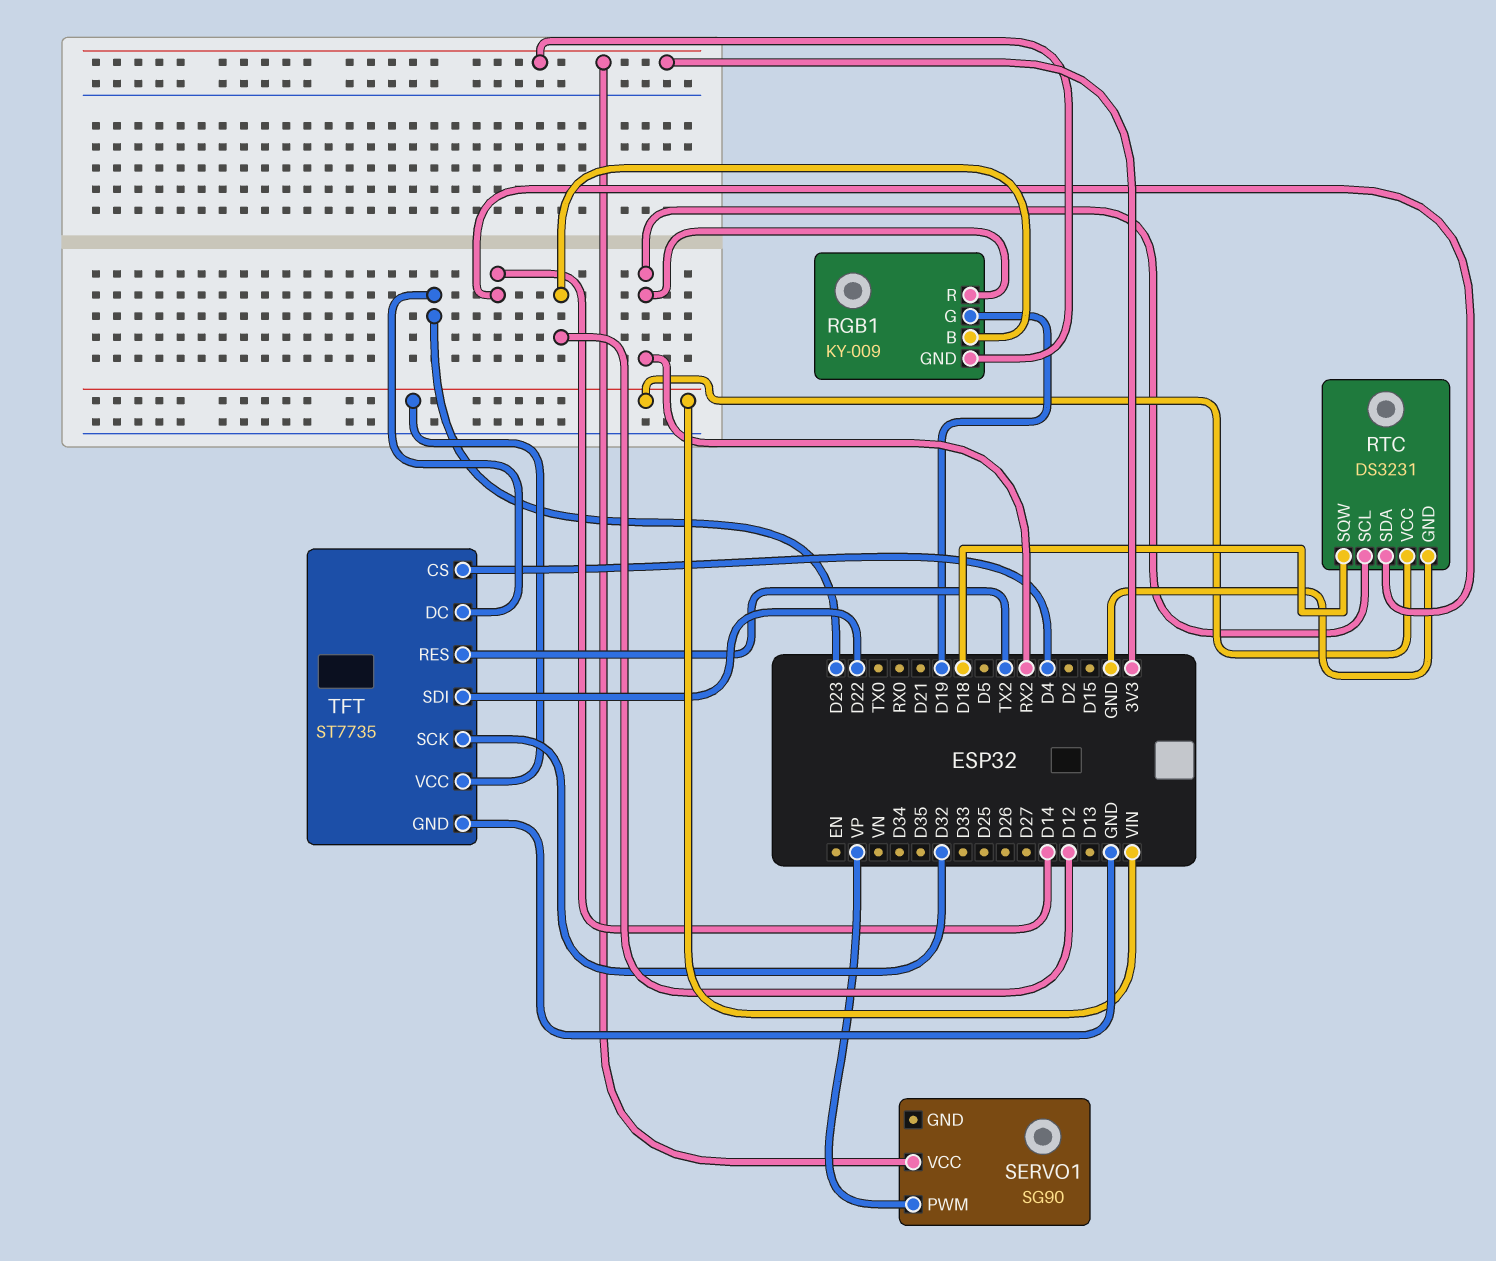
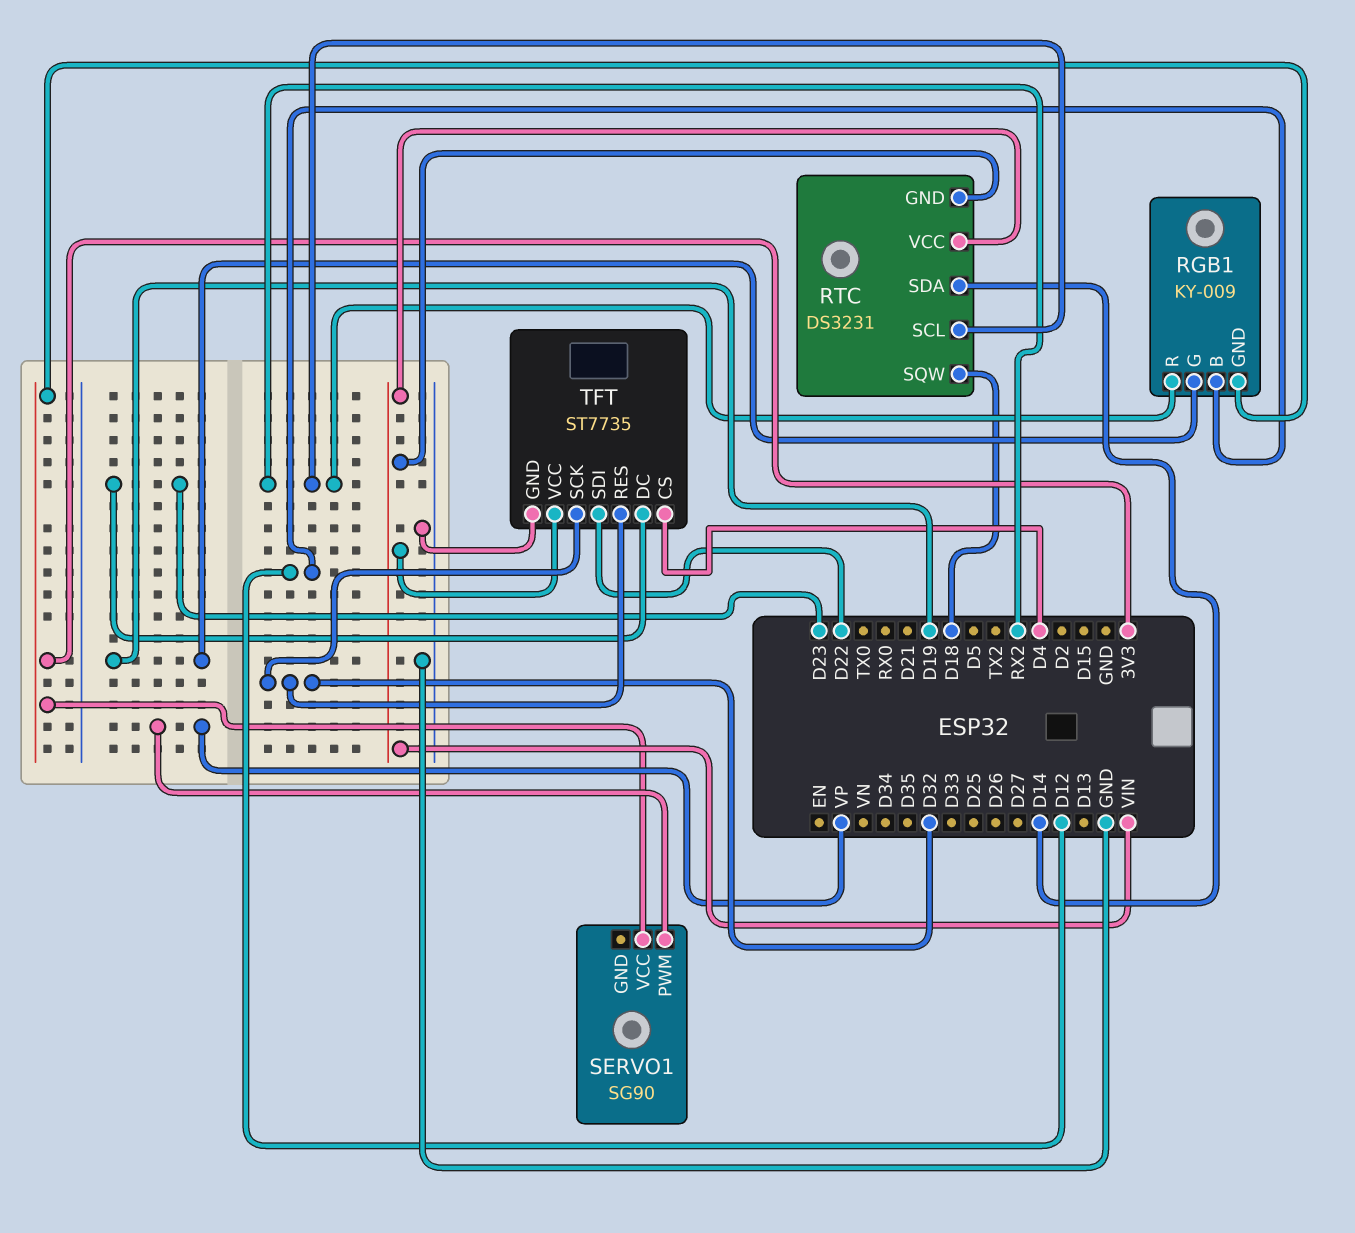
RTC pin GND: GND -> VIN
TFT pin RES: TX2 -> D32

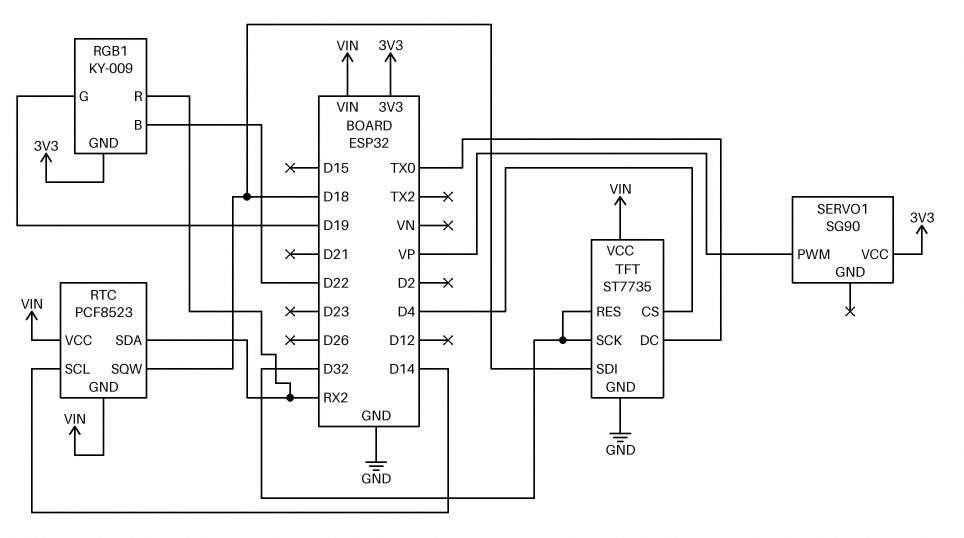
RGB1 pin B: D12 -> D22
RTC: DS3231 -> PCF8523
RTC pin SCL: RX2 -> D14
RTC pin SDA: D14 -> RX2
TFT pin DC: D23 -> TX0
TFT pin SDI: D22 -> D18

